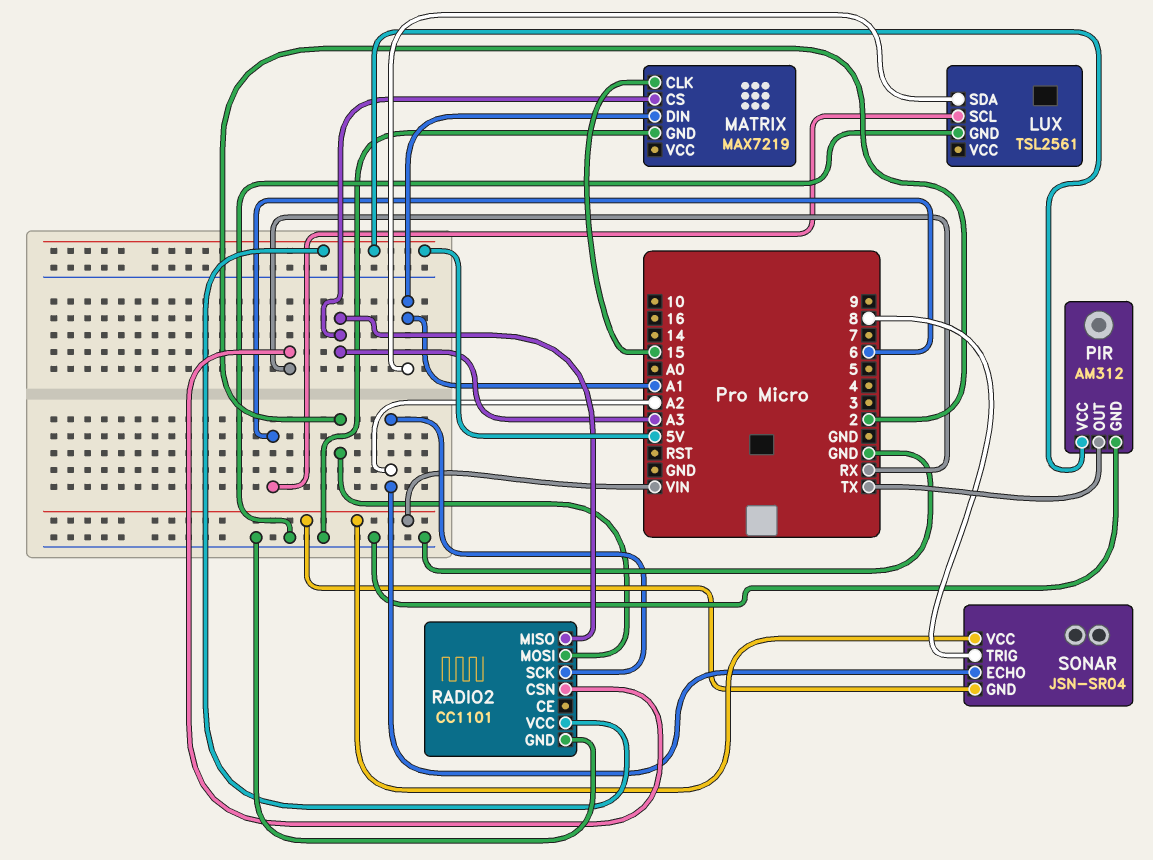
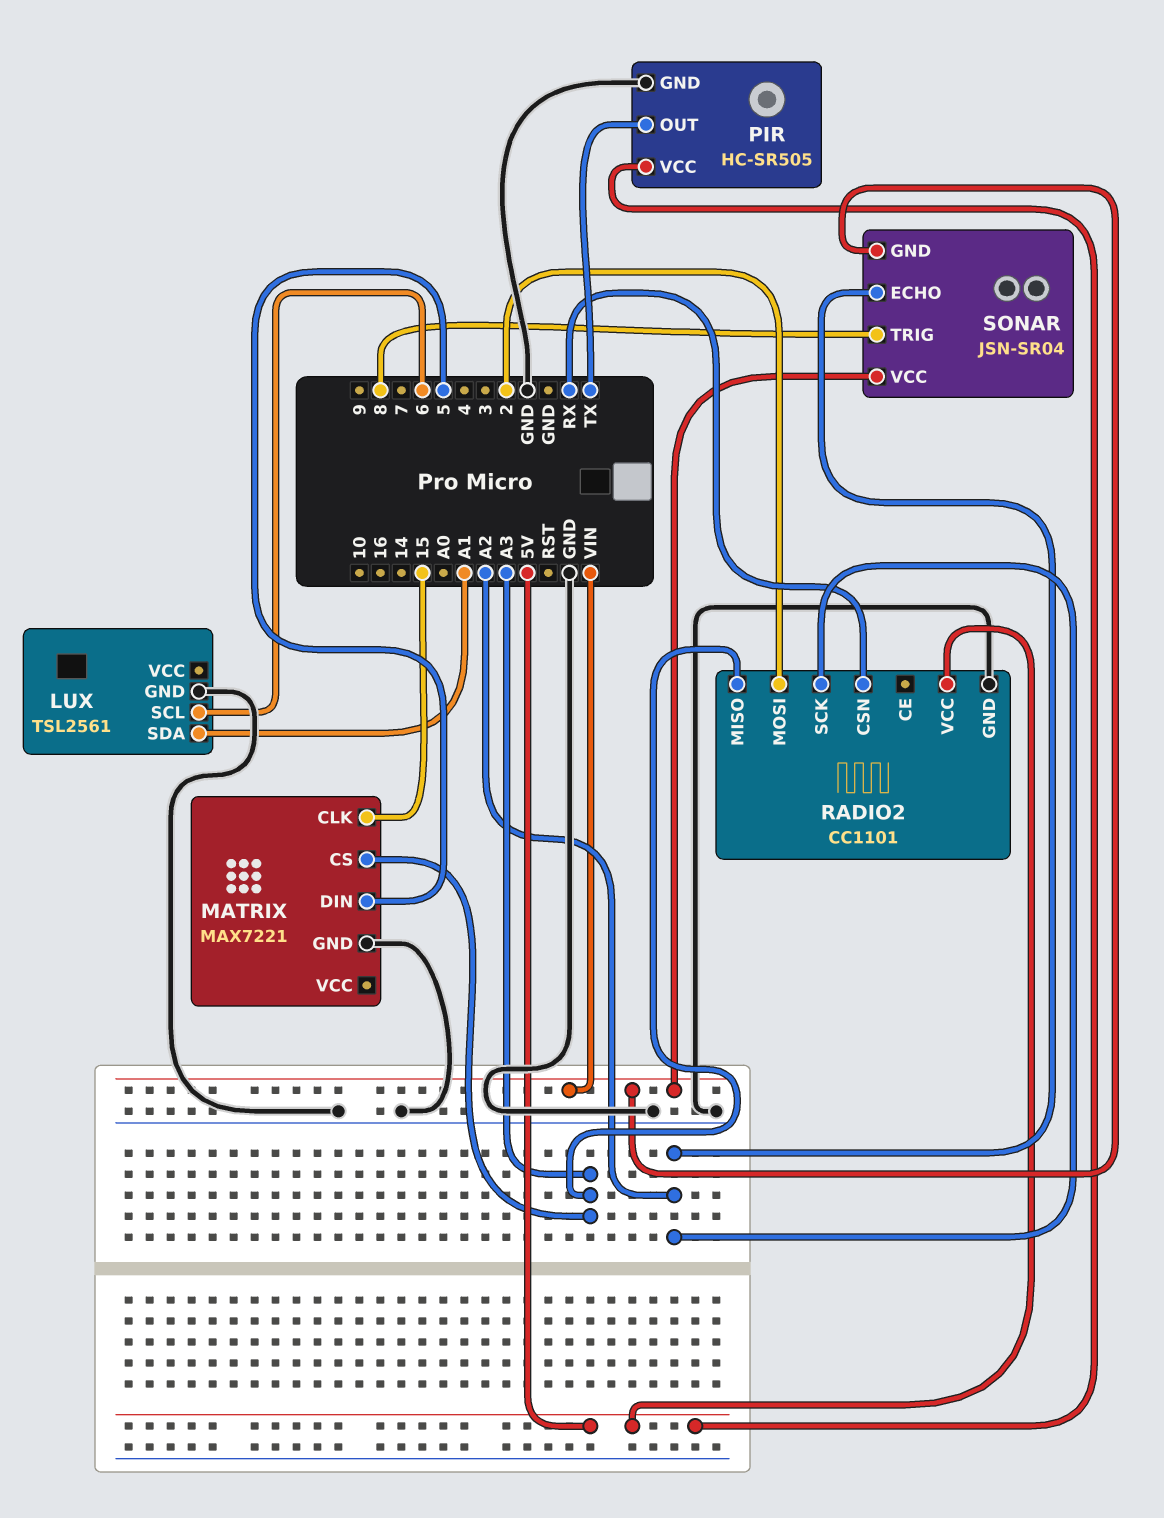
MATRIX: MAX7219 -> MAX7221
MATRIX pin DIN: A1 -> 5
PIR: AM312 -> HC-SR505

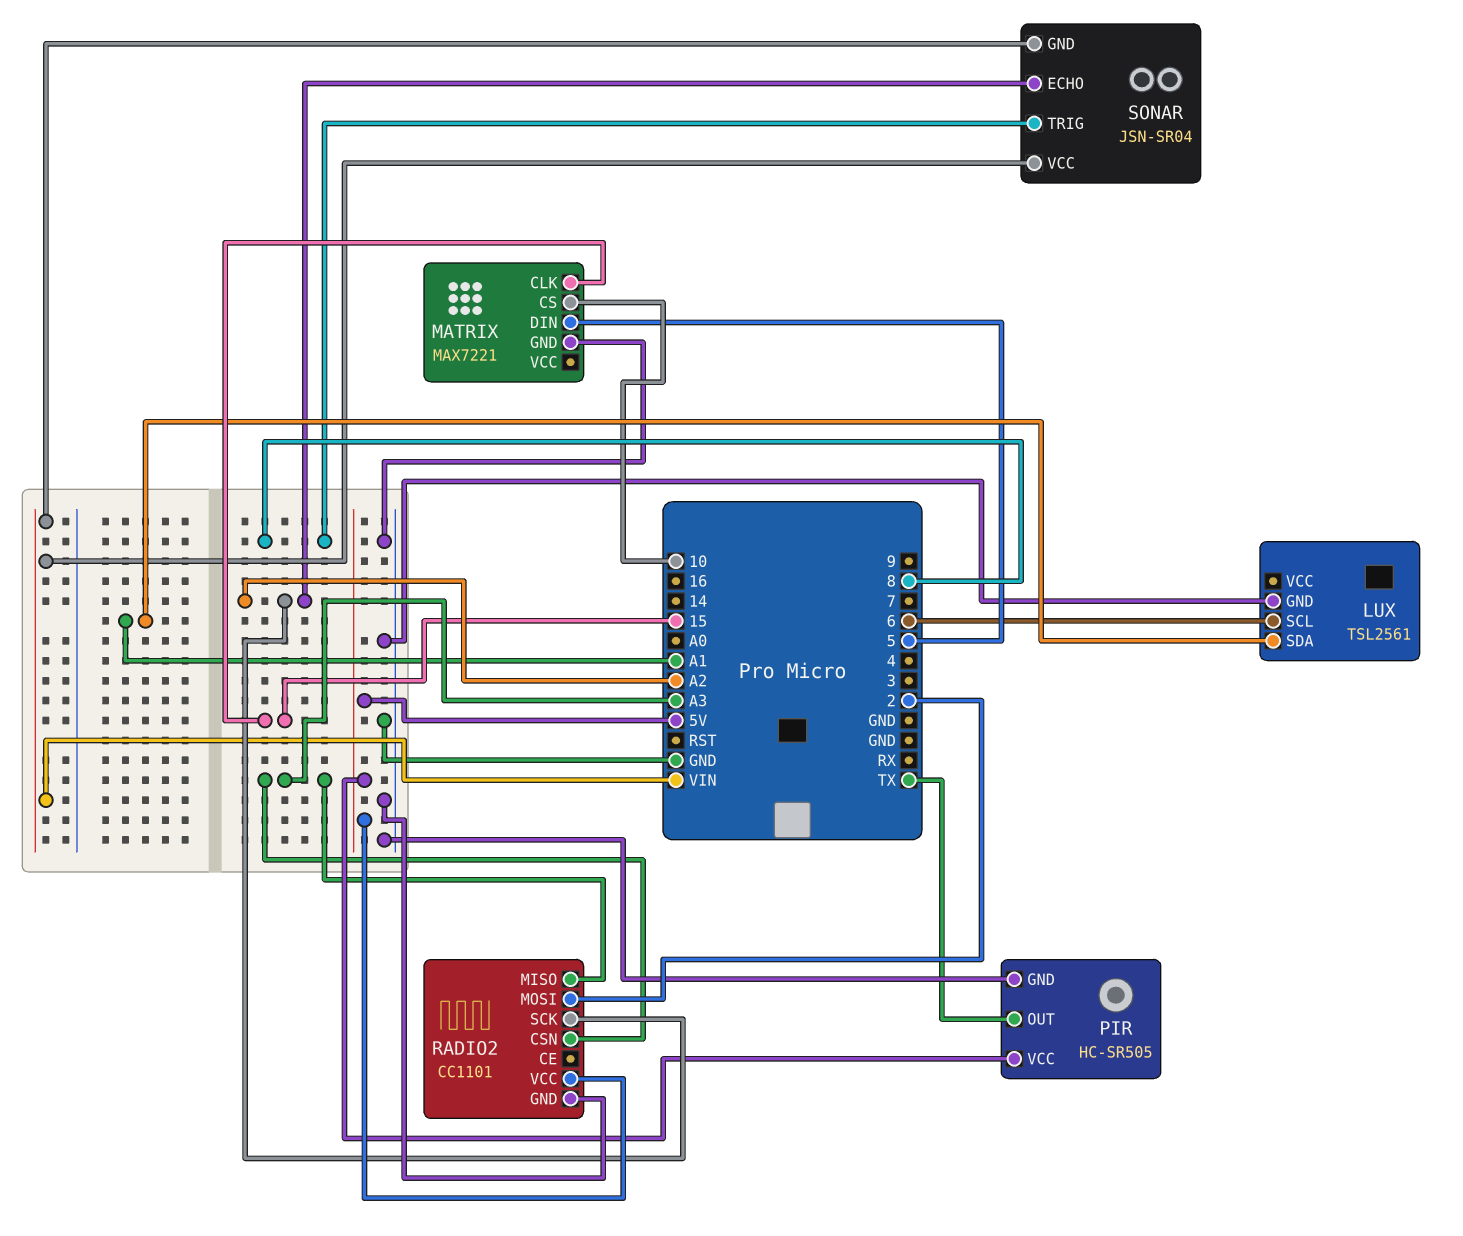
MATRIX pin CS: A3 -> 10
RADIO2 pin CSN: RX -> A3

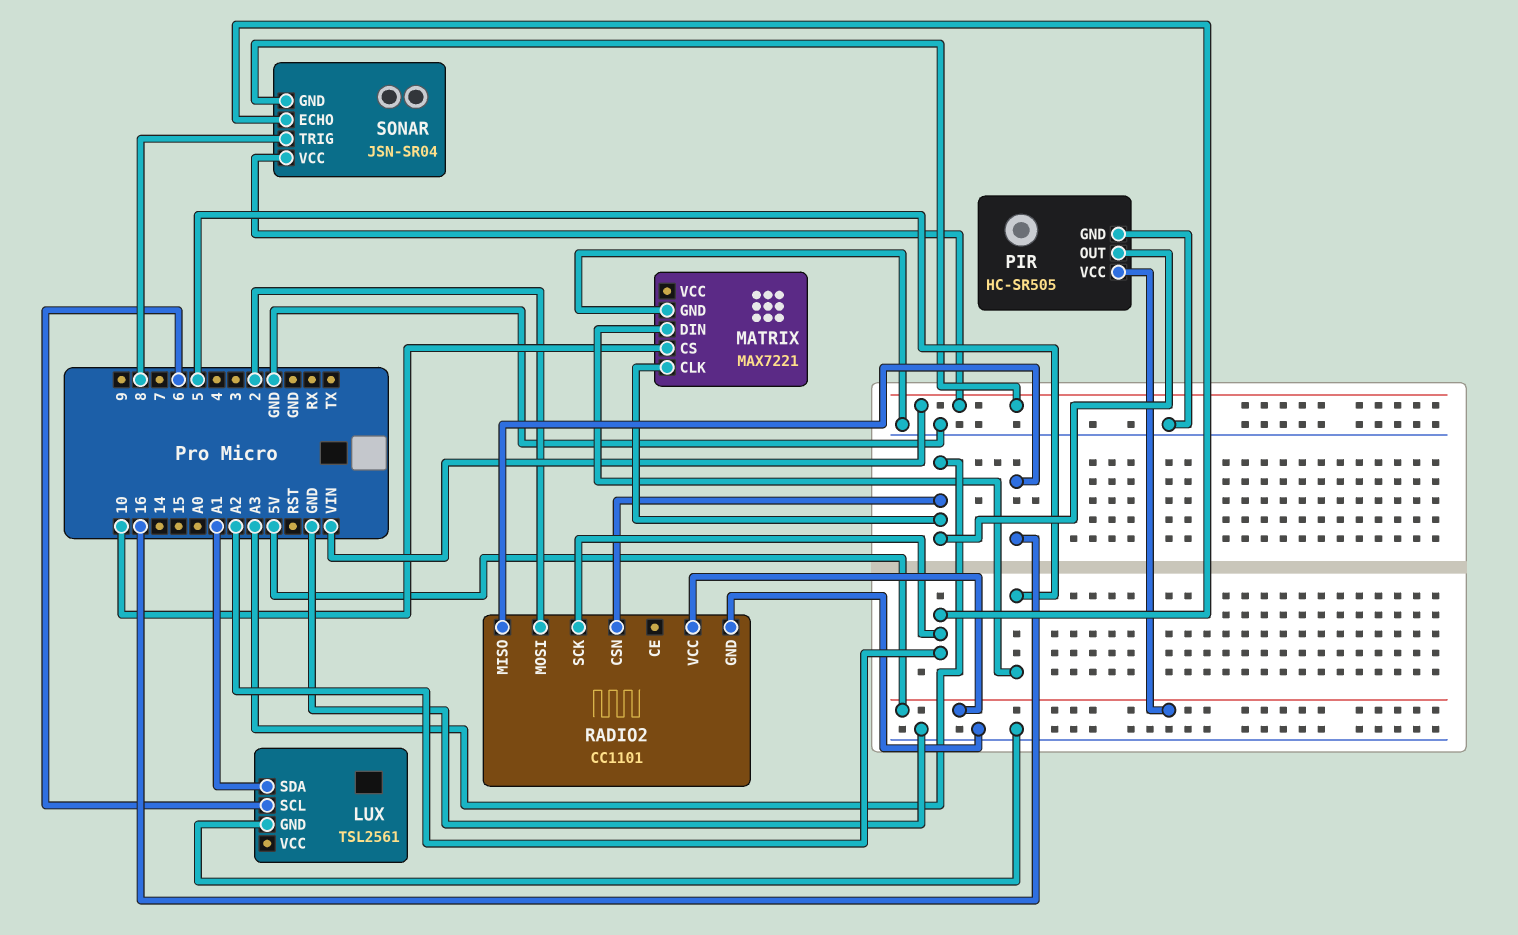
MATRIX pin CLK: 15 -> A3
PIR pin OUT: TX -> A3
RADIO2 pin MISO: A3 -> 16

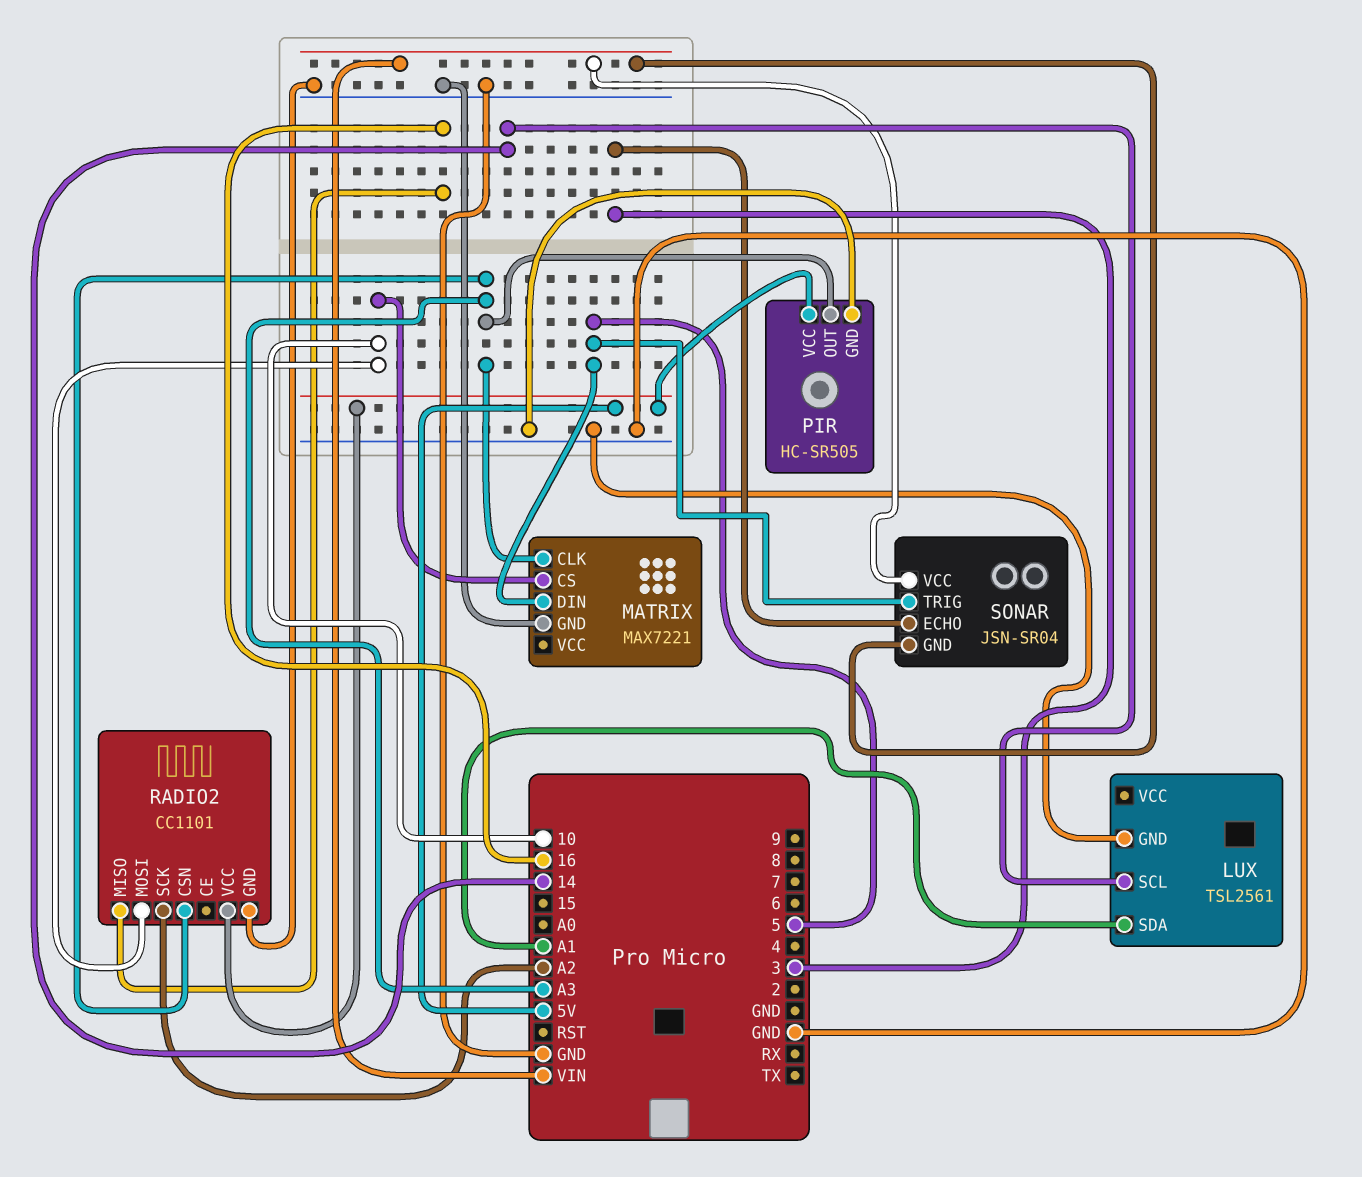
LUX pin SCL: 6 -> 14
RADIO2 pin MOSI: 2 -> 10
SONAR pin ECHO: A2 -> 3
SONAR pin TRIG: 8 -> 5

